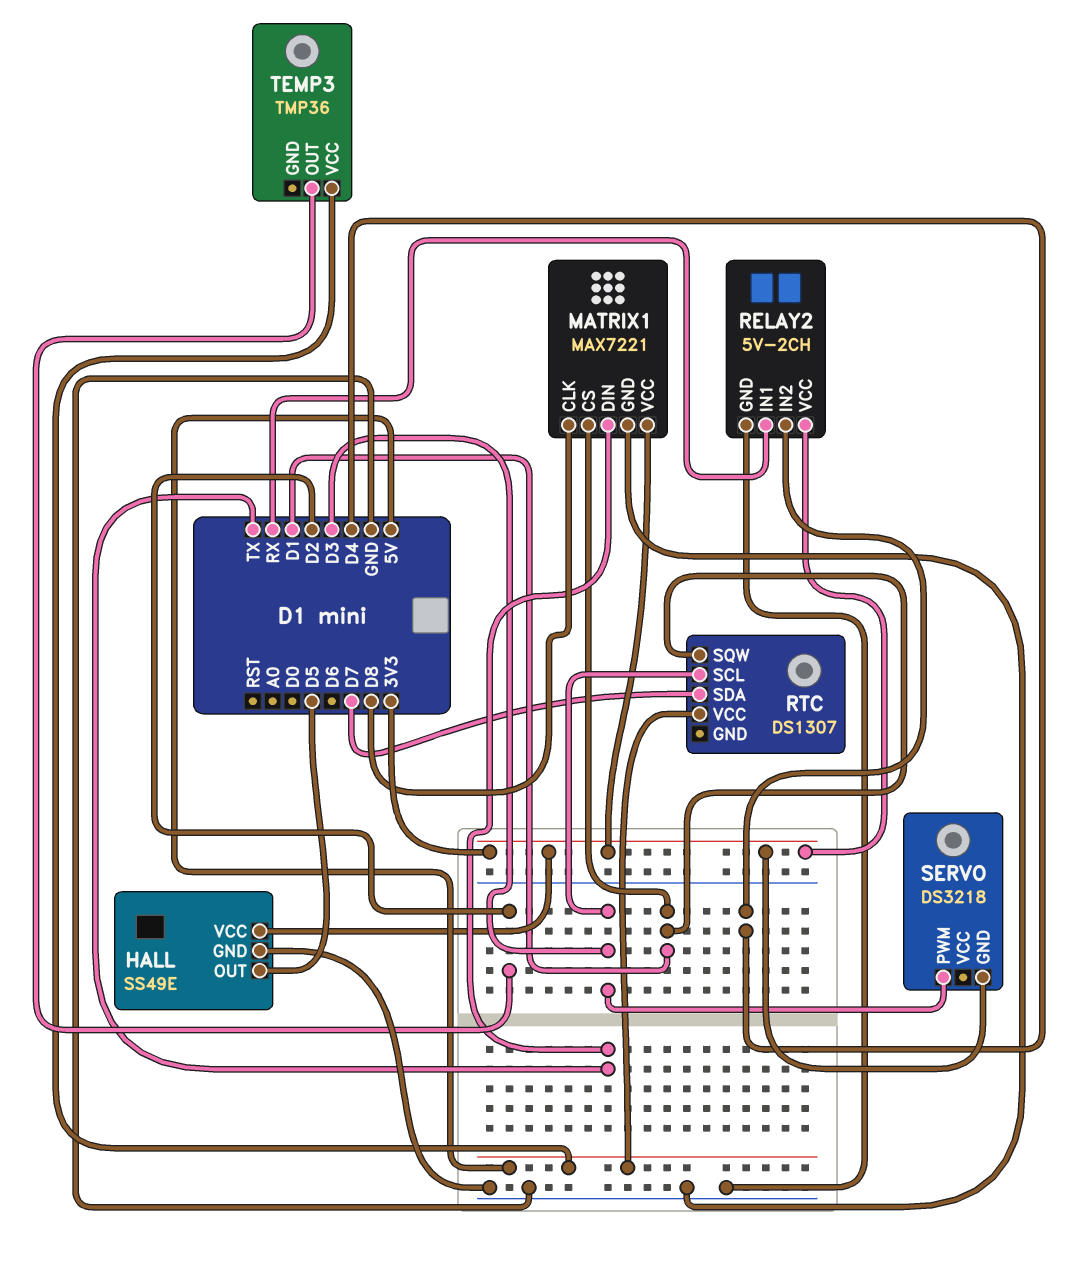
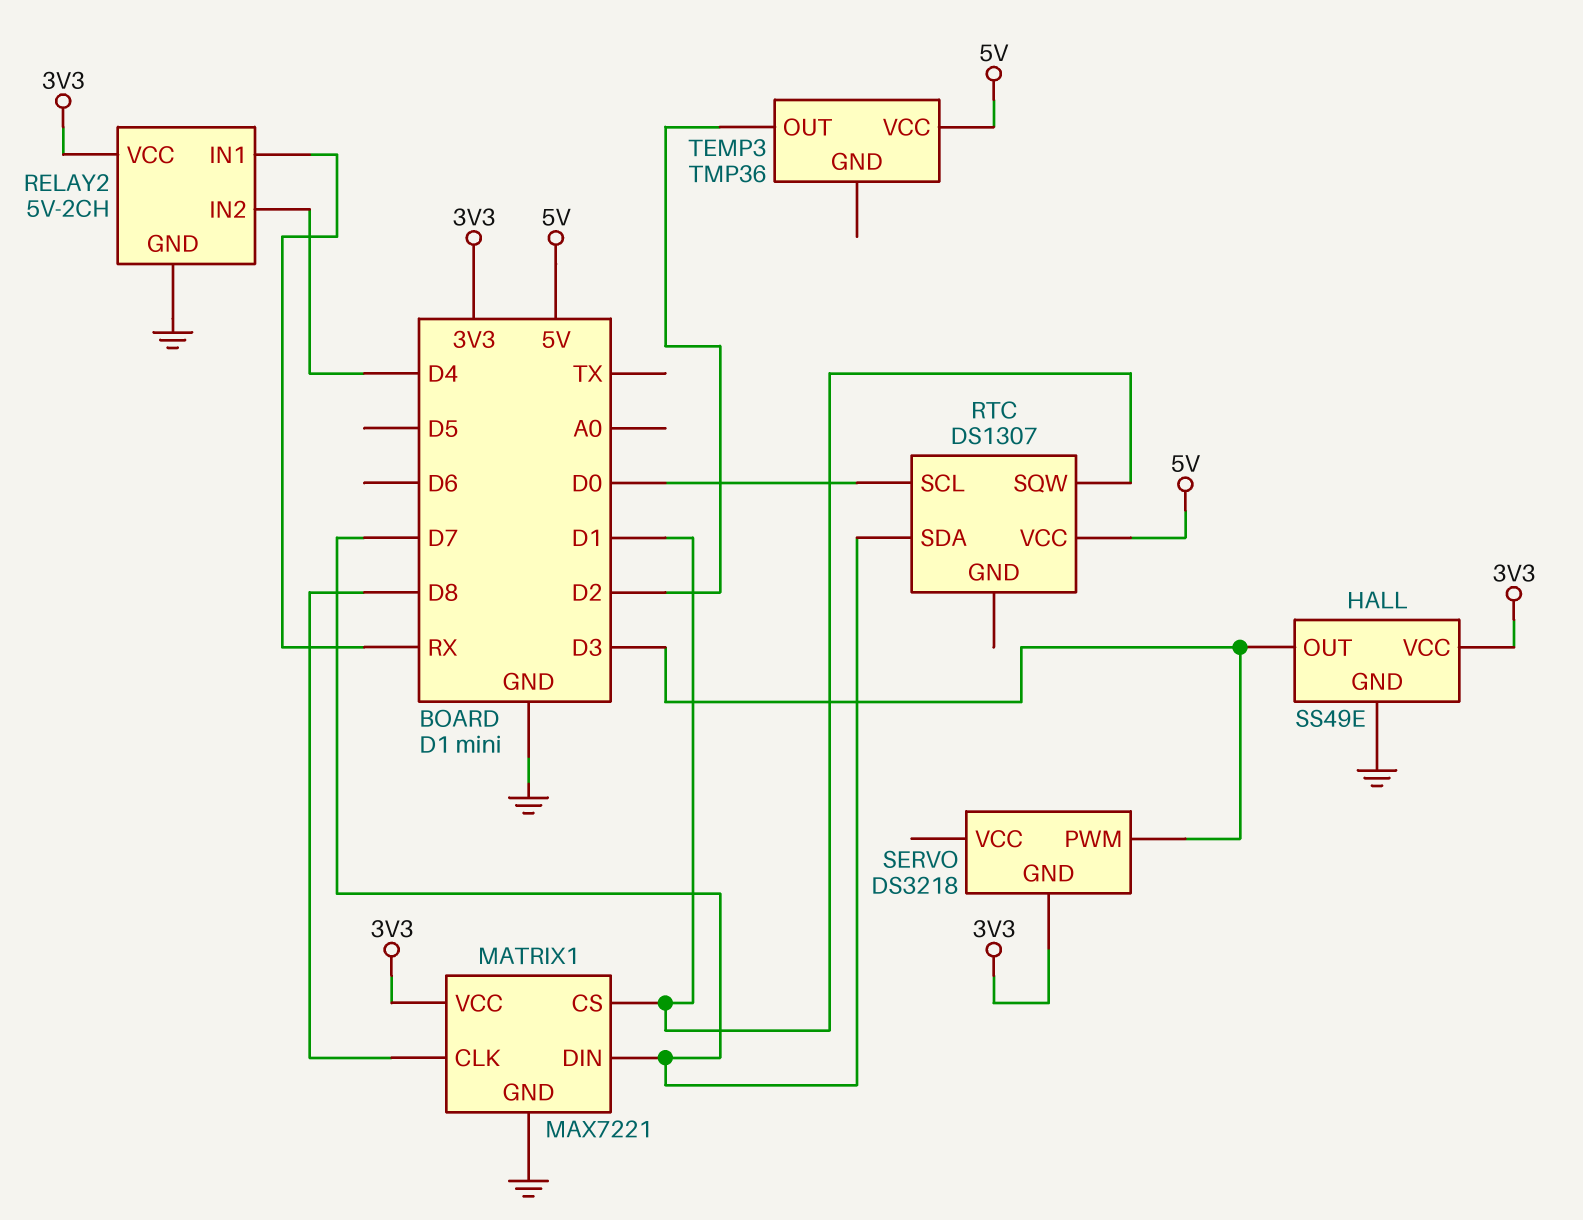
HALL pin OUT: D5 -> D3
MATRIX1 pin DIN: TX -> D7
RTC pin SCL: D3 -> D0

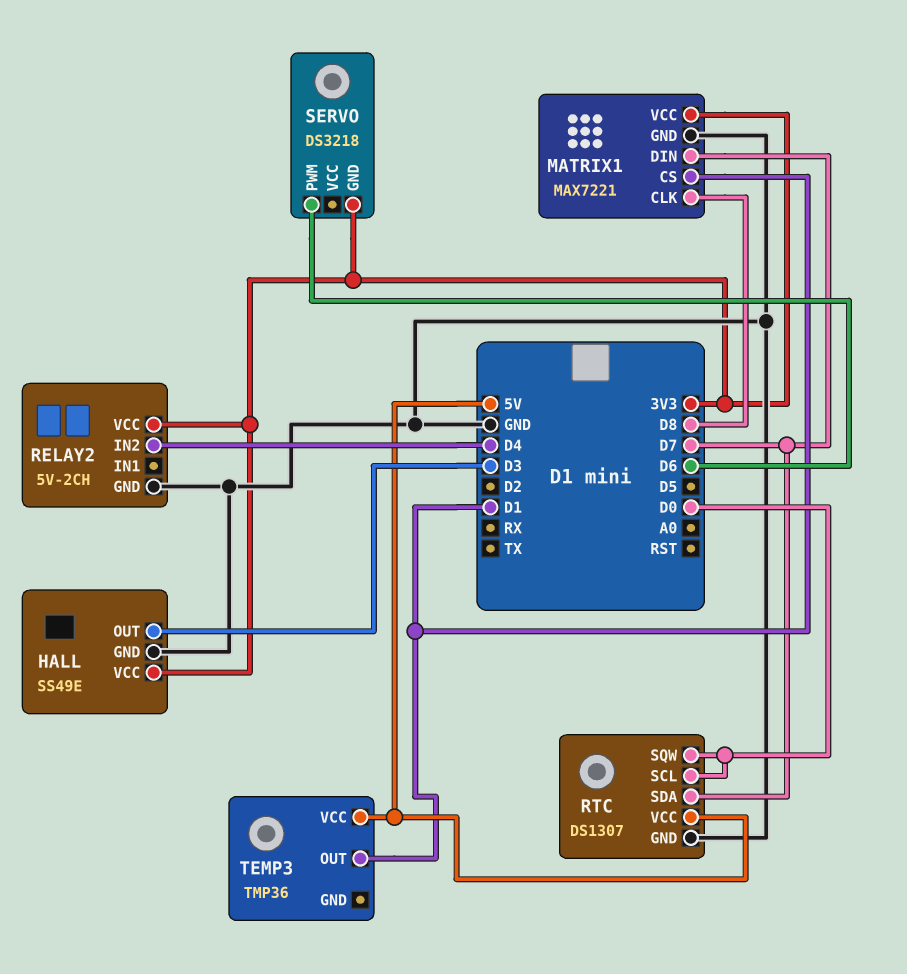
RELAY2 pin IN1: RX -> none
RTC pin GND: none -> GND
RTC pin SQW: D1 -> D0
SERVO pin PWM: D3 -> D6
TEMP3 pin OUT: D2 -> D1

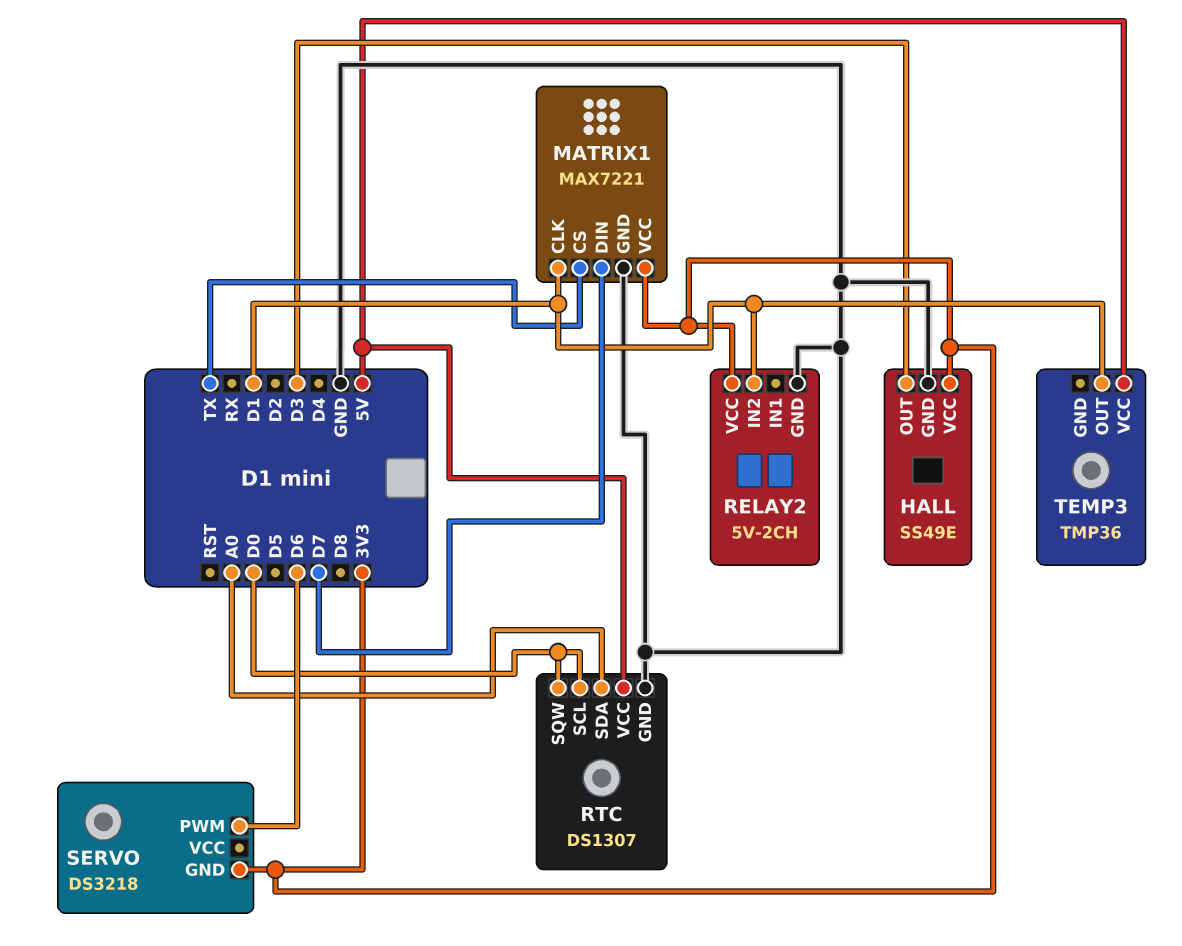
MATRIX1 pin CLK: D8 -> D1
MATRIX1 pin CS: D1 -> TX
RELAY2 pin IN2: D4 -> D1
RTC pin SDA: D7 -> A0

